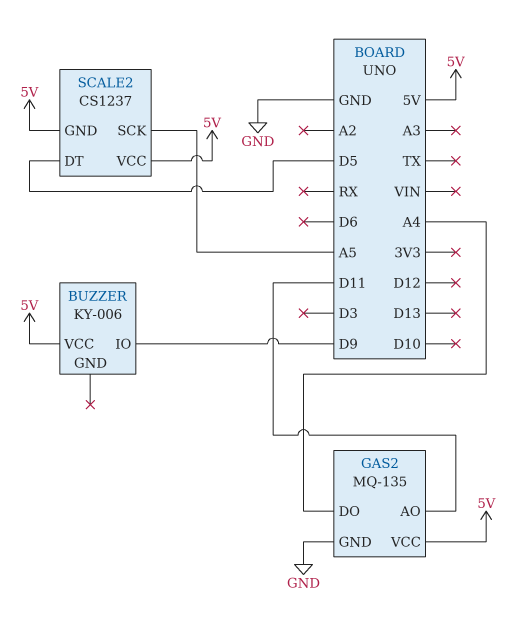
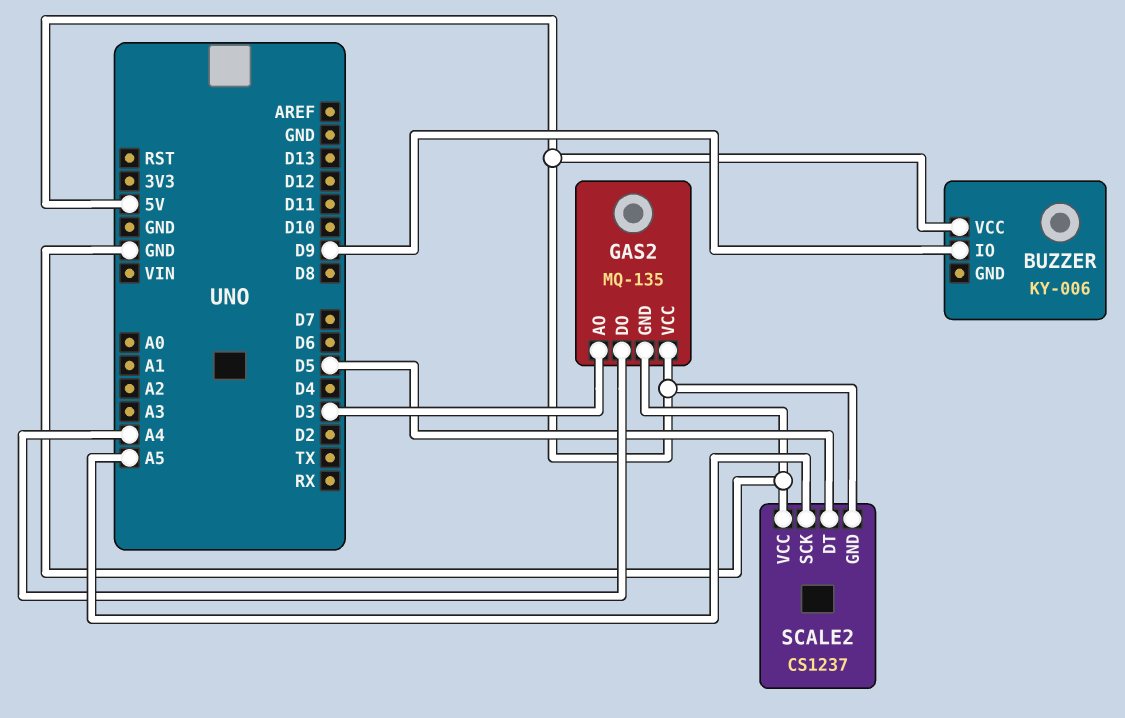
GAS2 pin AO: D11 -> D3
SCALE2 pin VCC: 5V -> GND

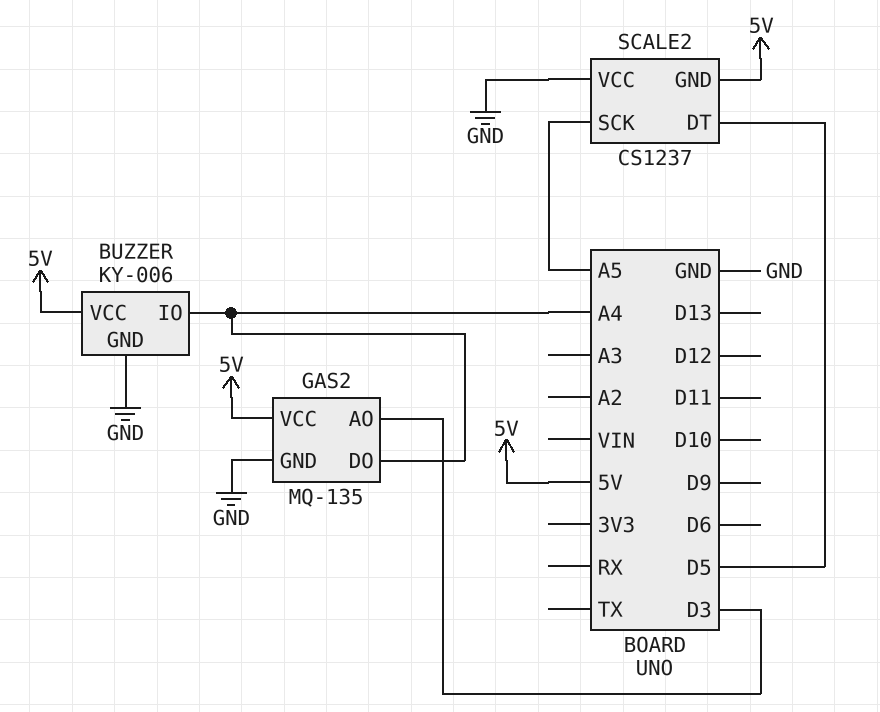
BUZZER pin GND: none -> GND
BUZZER pin IO: D9 -> A4

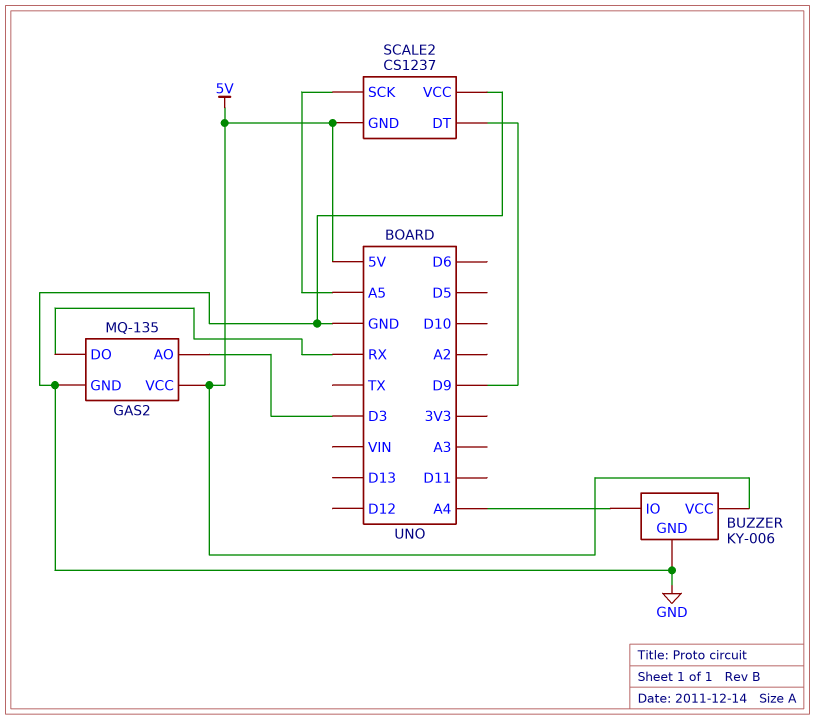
GAS2 pin DO: A4 -> RX
SCALE2 pin DT: D5 -> D9

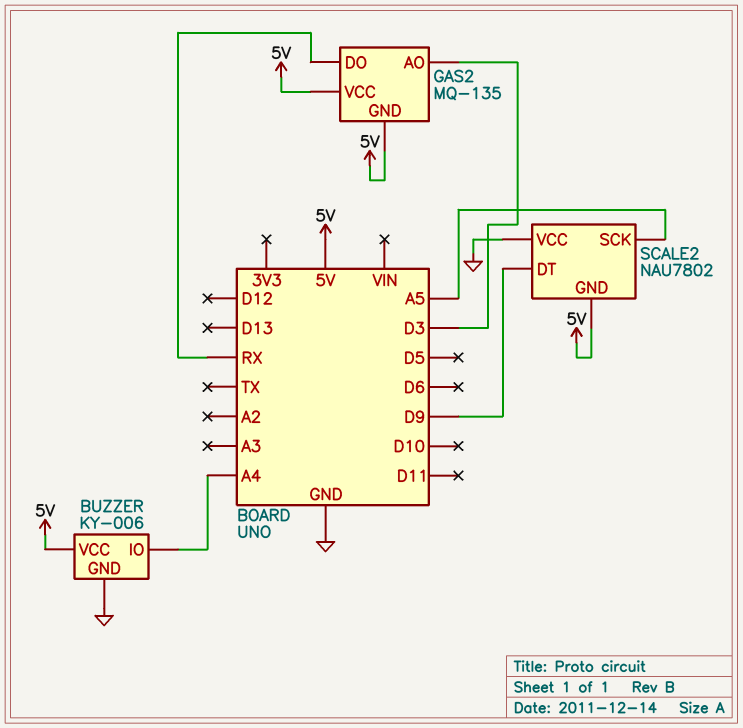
GAS2 pin GND: GND -> 5V
SCALE2: CS1237 -> NAU7802

